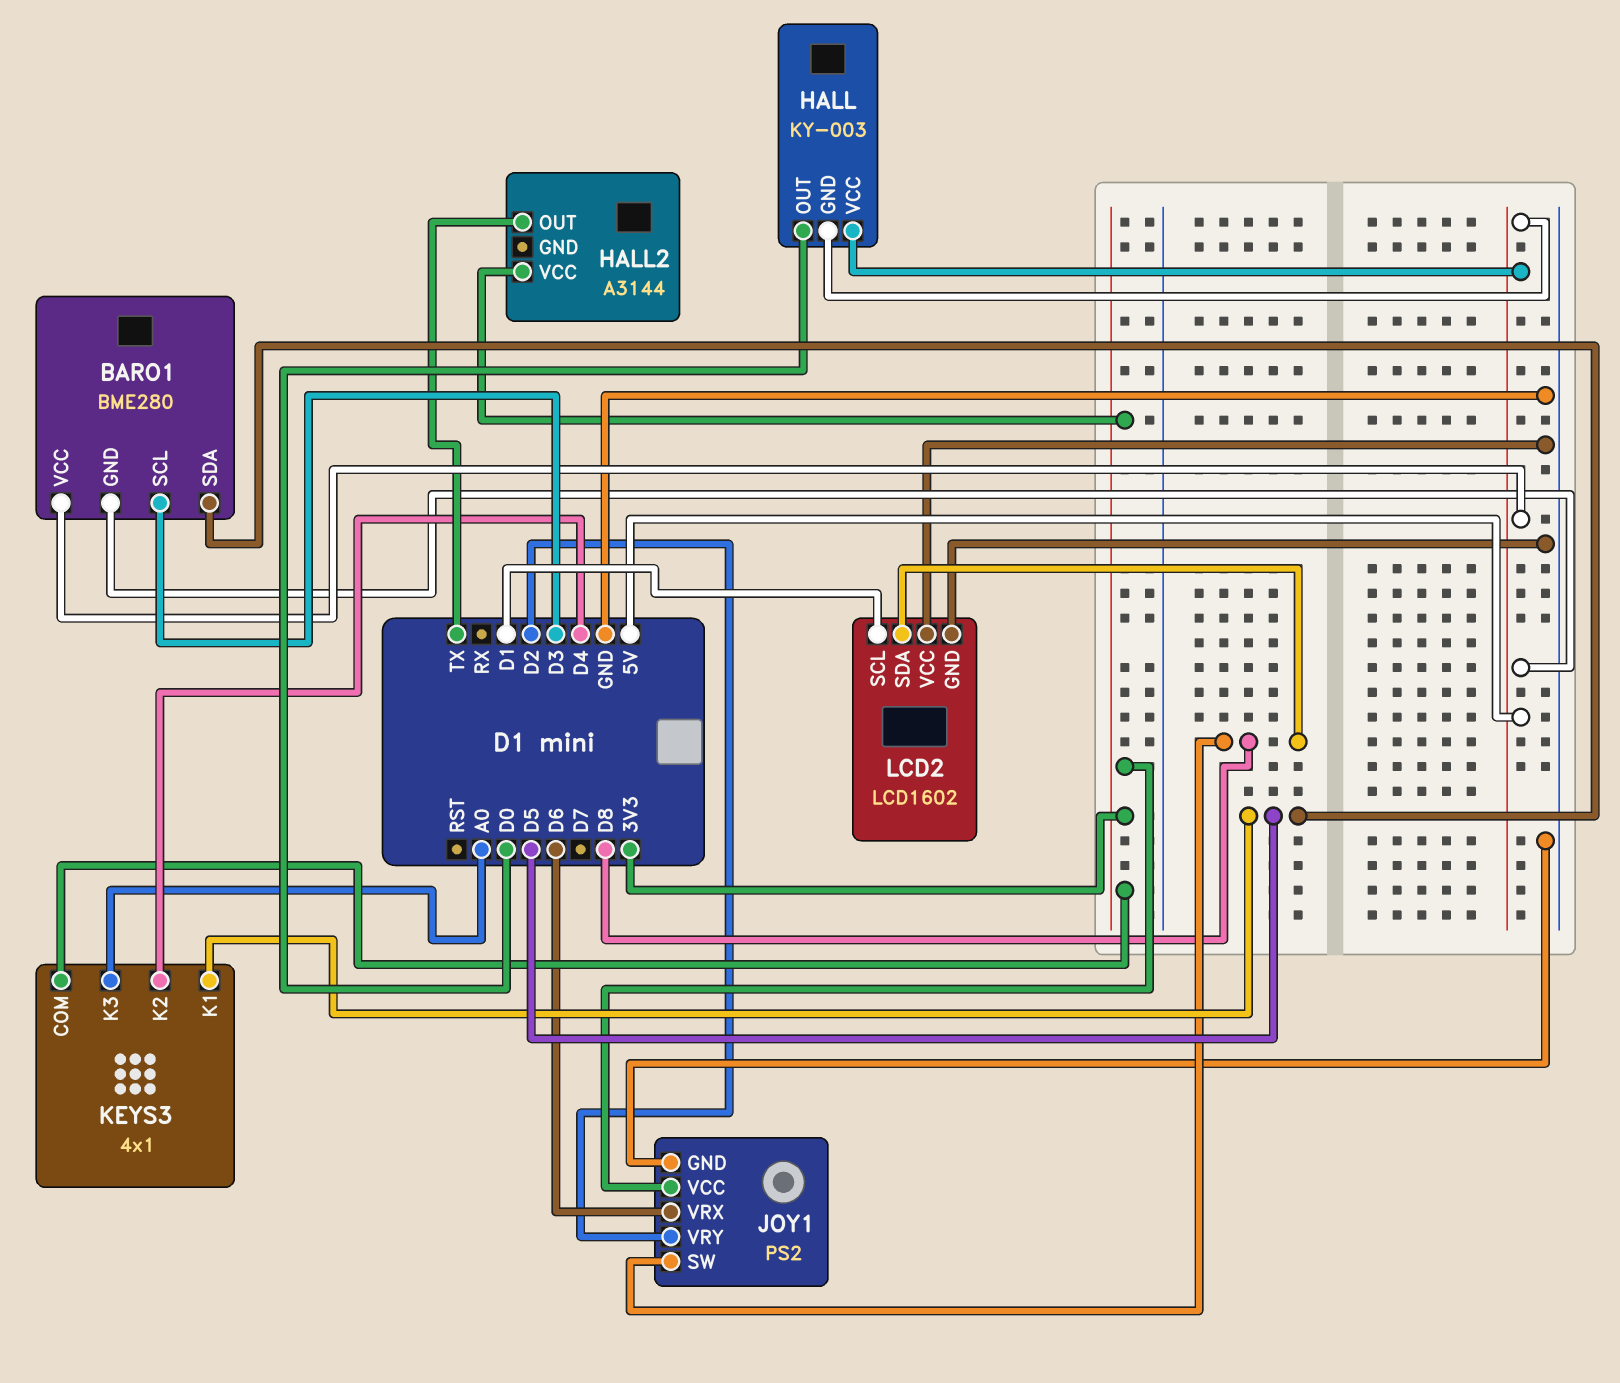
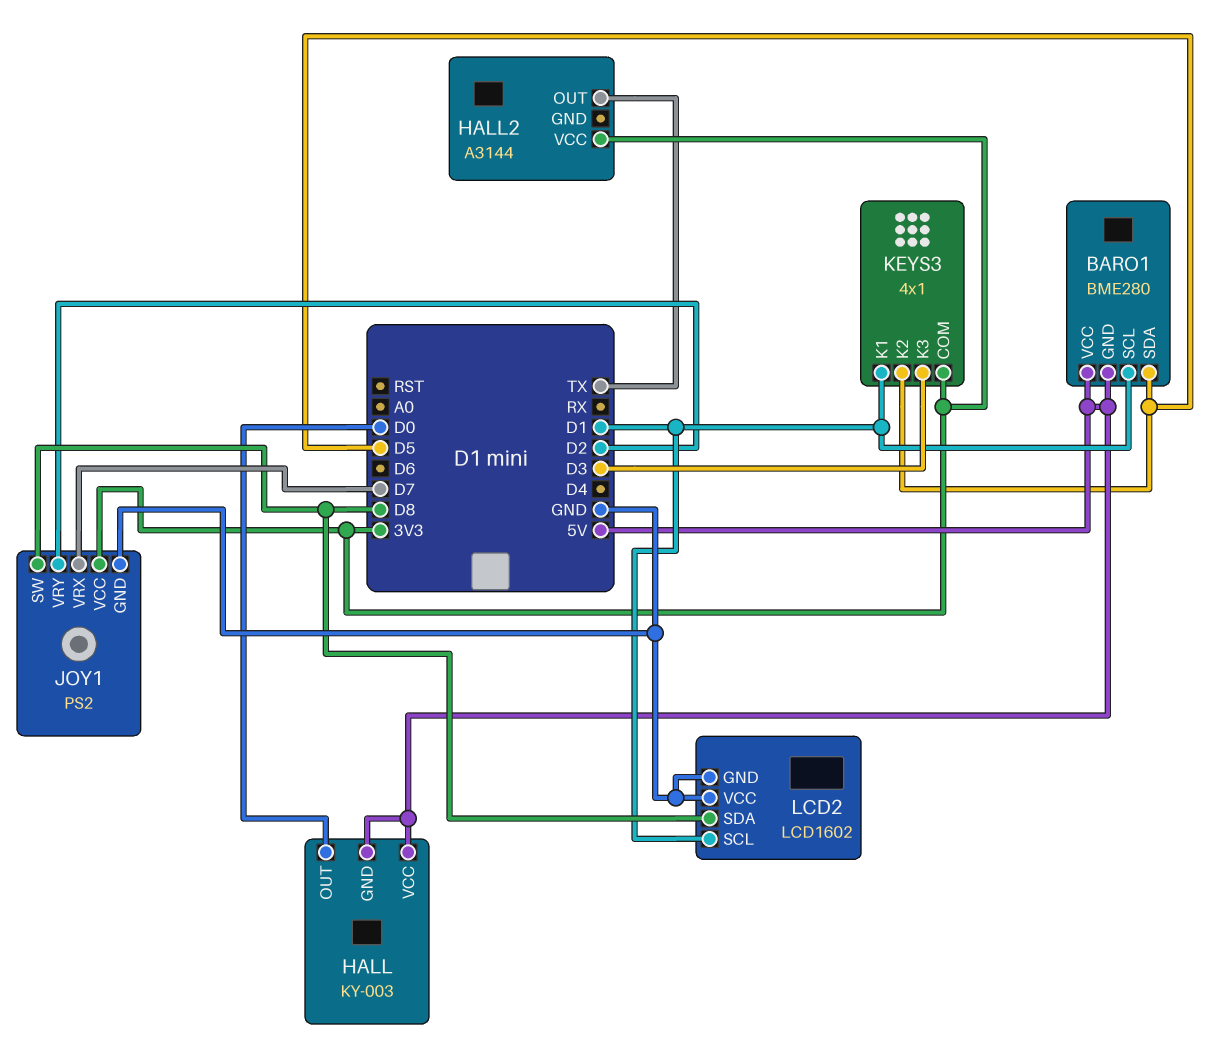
BARO1 pin SCL: D3 -> D1
JOY1 pin VRX: D6 -> D7
KEYS3 pin K1: D5 -> D1
KEYS3 pin K2: D4 -> D5
KEYS3 pin K3: A0 -> D3

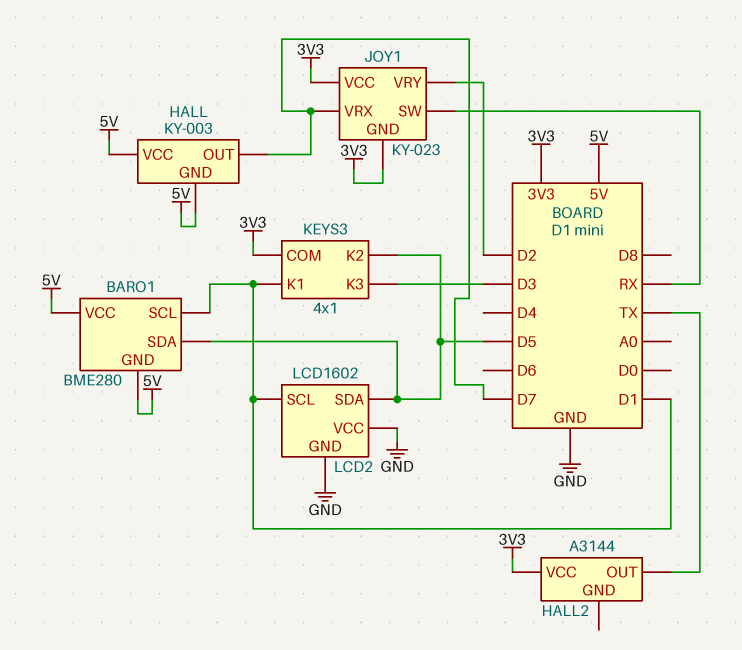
HALL pin OUT: D0 -> D7
JOY1: PS2 -> KY-023
JOY1 pin GND: GND -> 3V3
JOY1 pin SW: D8 -> RX
LCD2 pin SDA: D8 -> D5

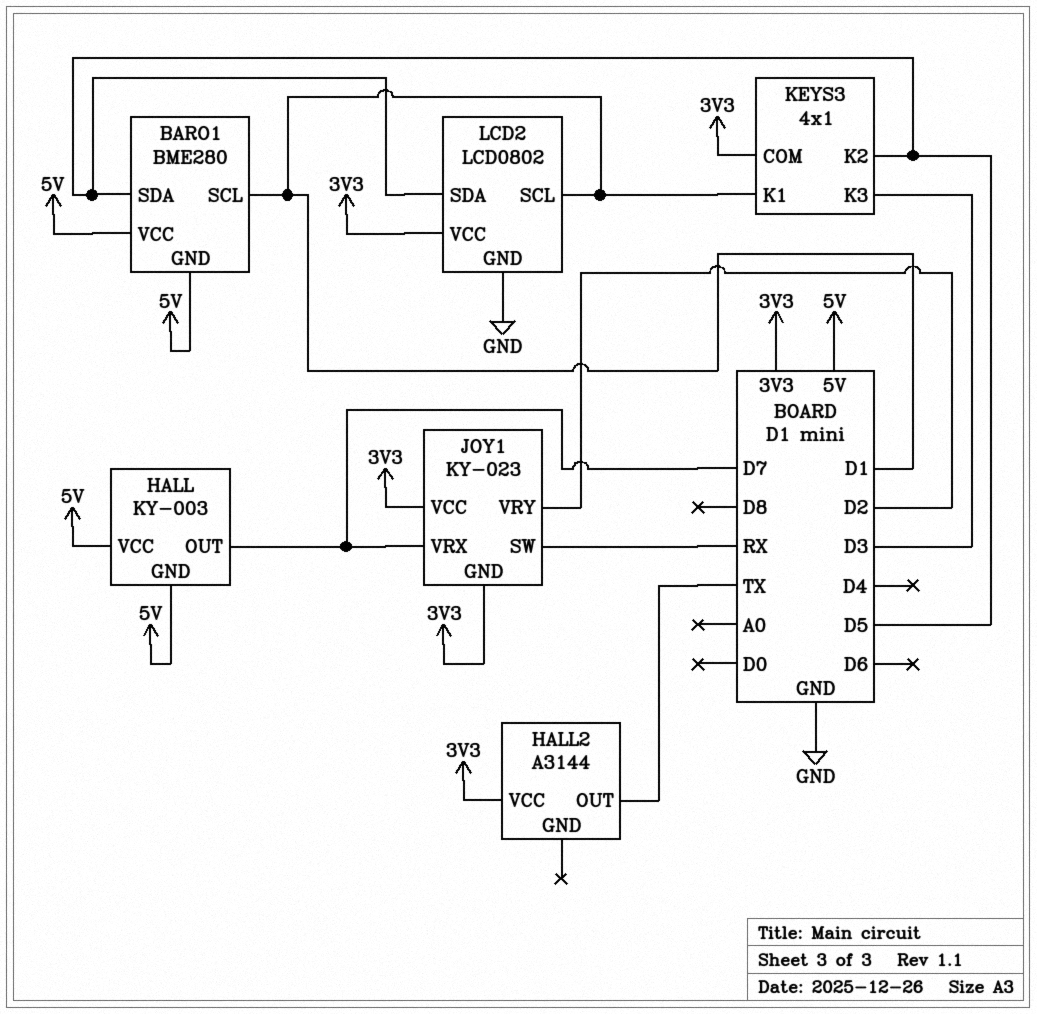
LCD2: LCD1602 -> LCD0802
LCD2 pin VCC: GND -> 3V3

